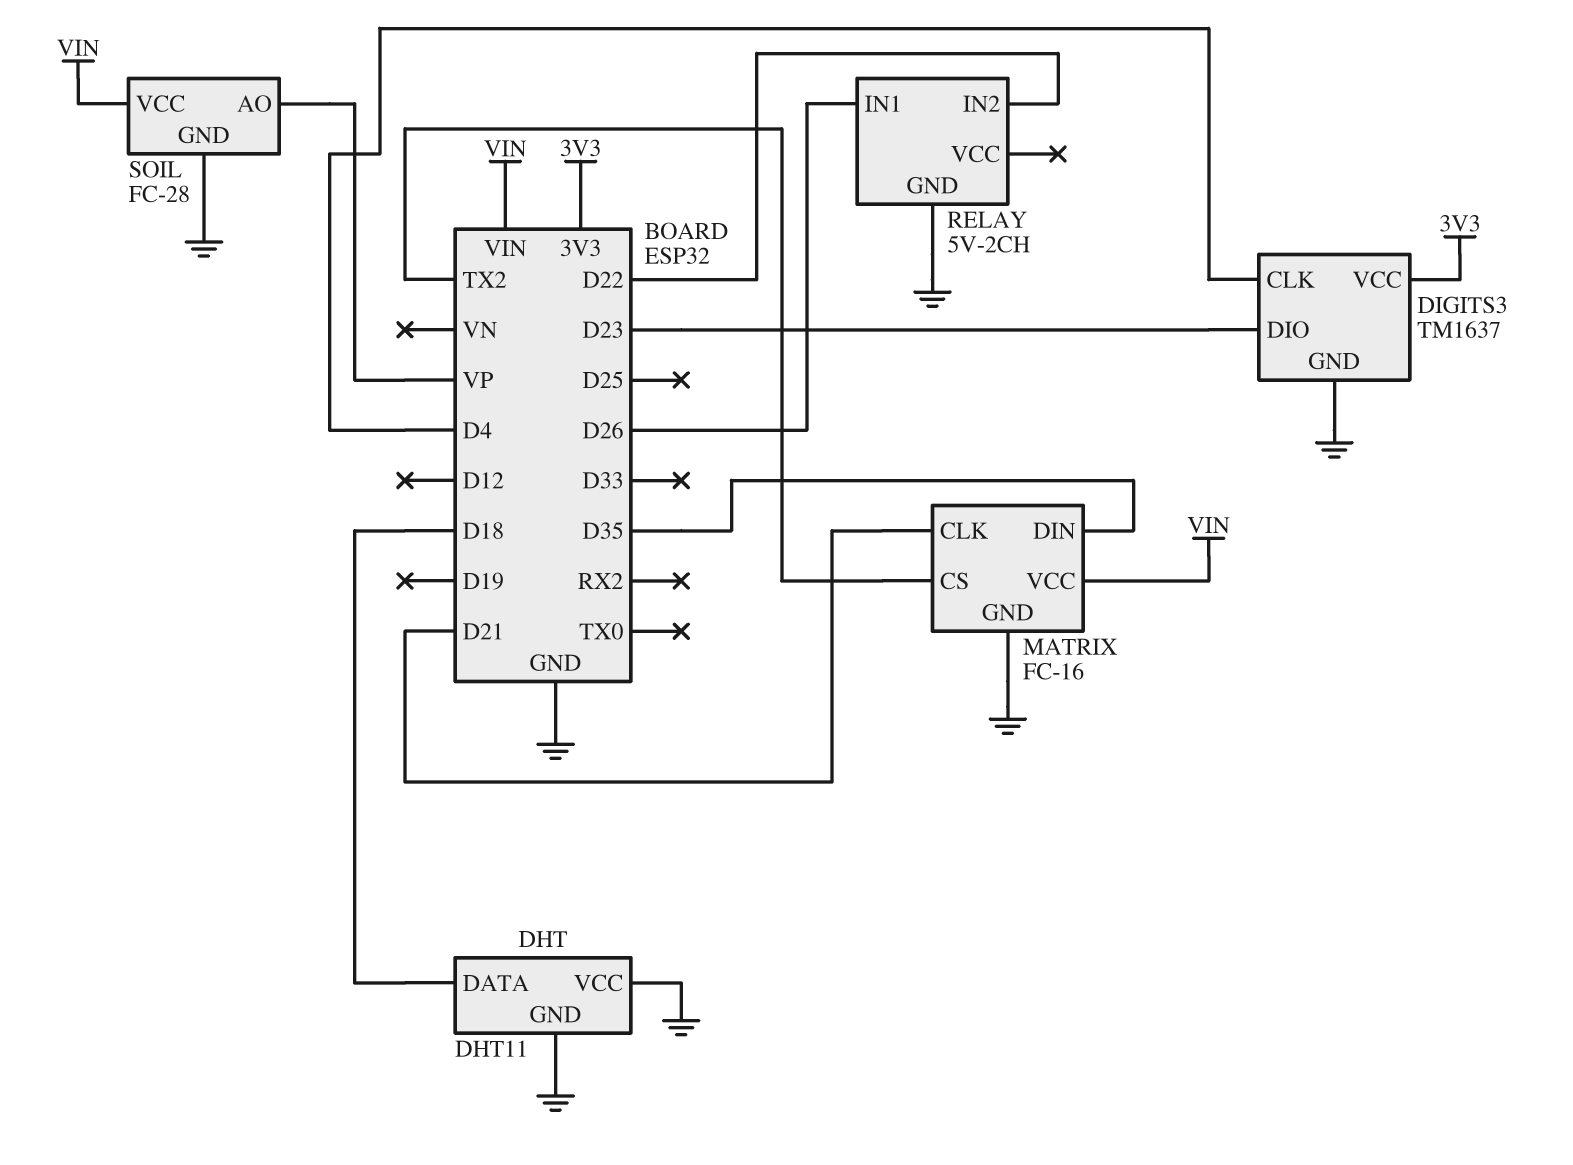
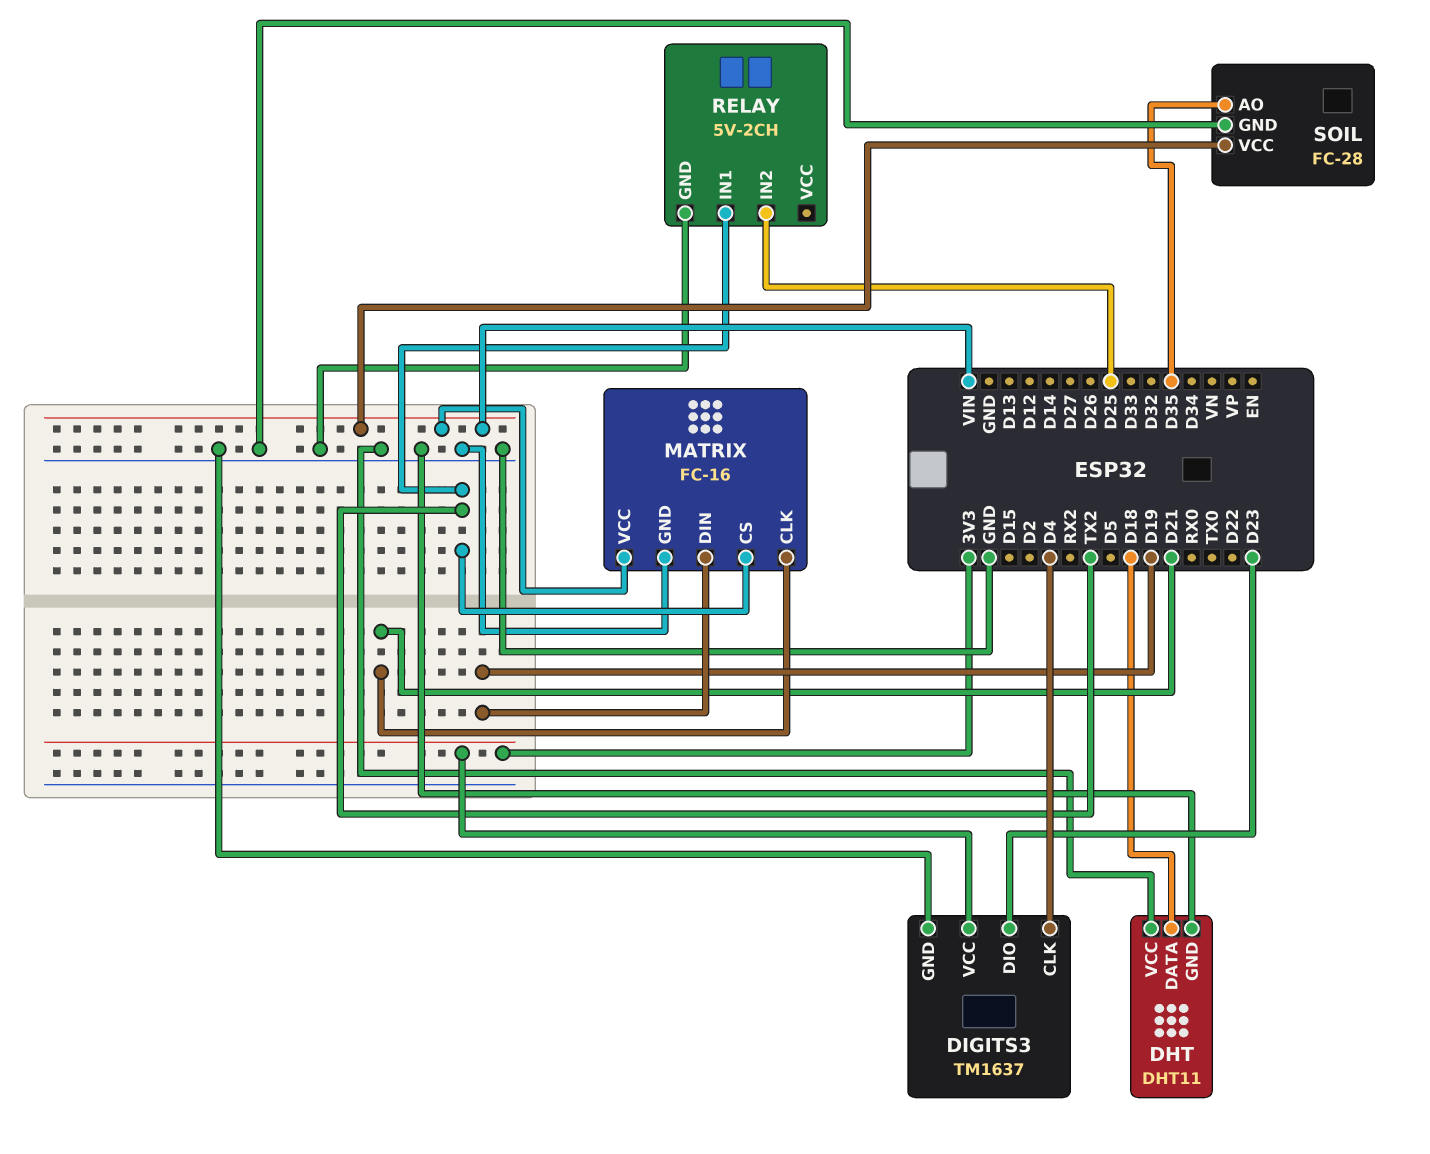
MATRIX pin DIN: D35 -> D19
RELAY pin IN1: D26 -> TX2
RELAY pin IN2: D22 -> D25
SOIL pin AO: VP -> D35

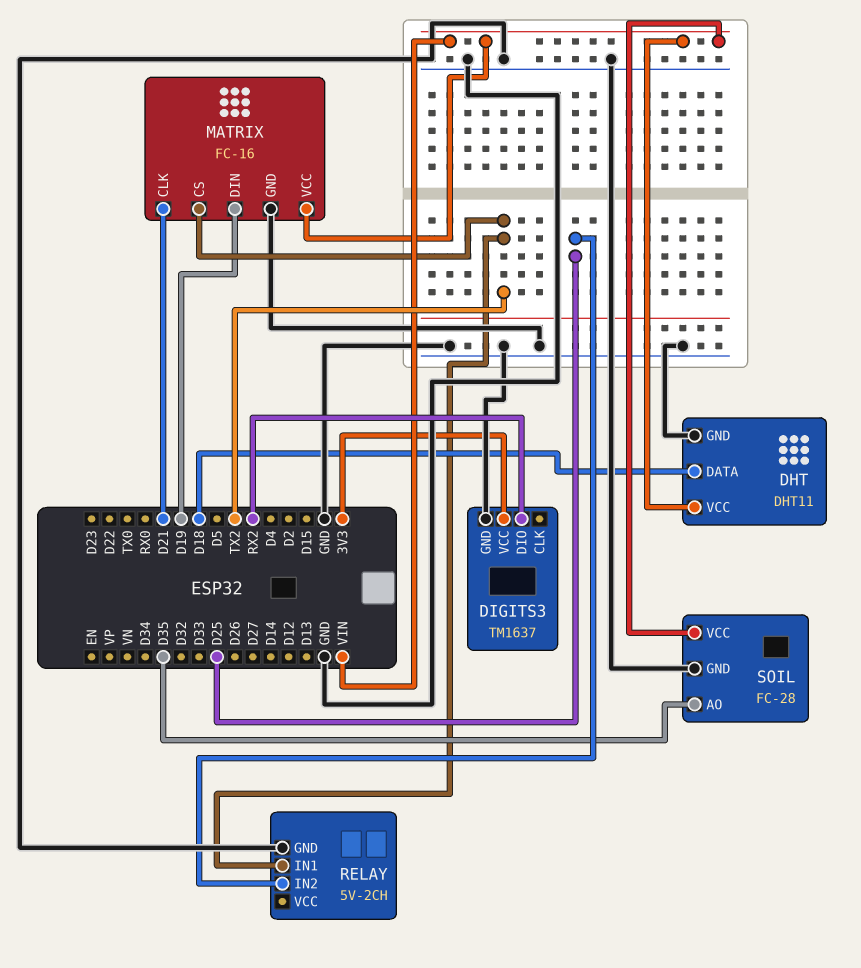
DHT pin VCC: GND -> VIN
DIGITS3 pin CLK: D4 -> none
DIGITS3 pin DIO: D23 -> RX2

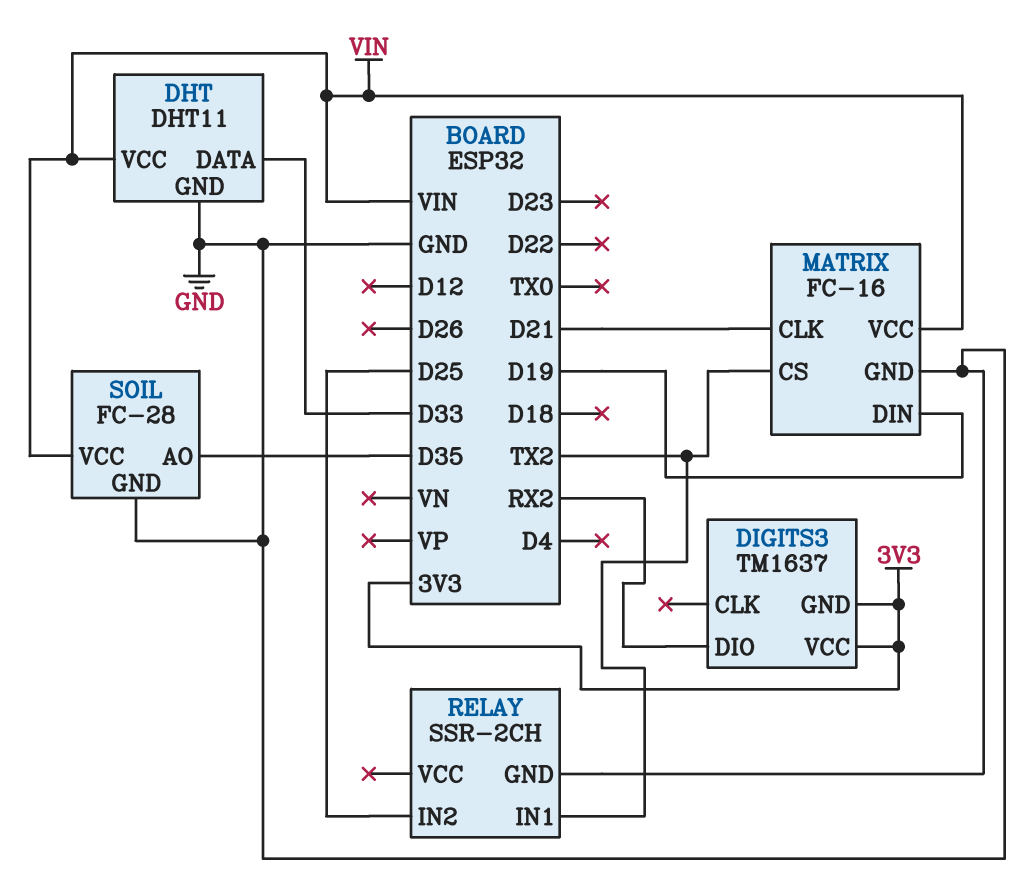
DHT pin DATA: D18 -> D33
DIGITS3 pin GND: GND -> 3V3
RELAY: 5V-2CH -> SSR-2CH

